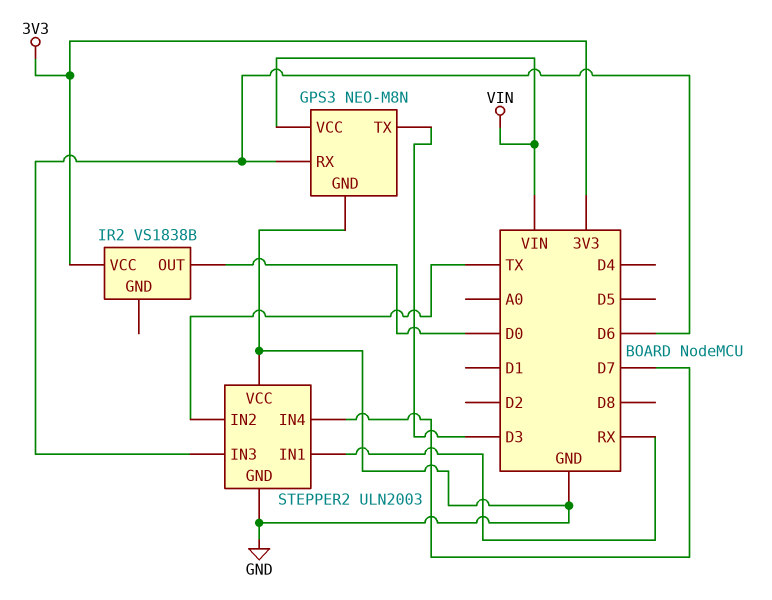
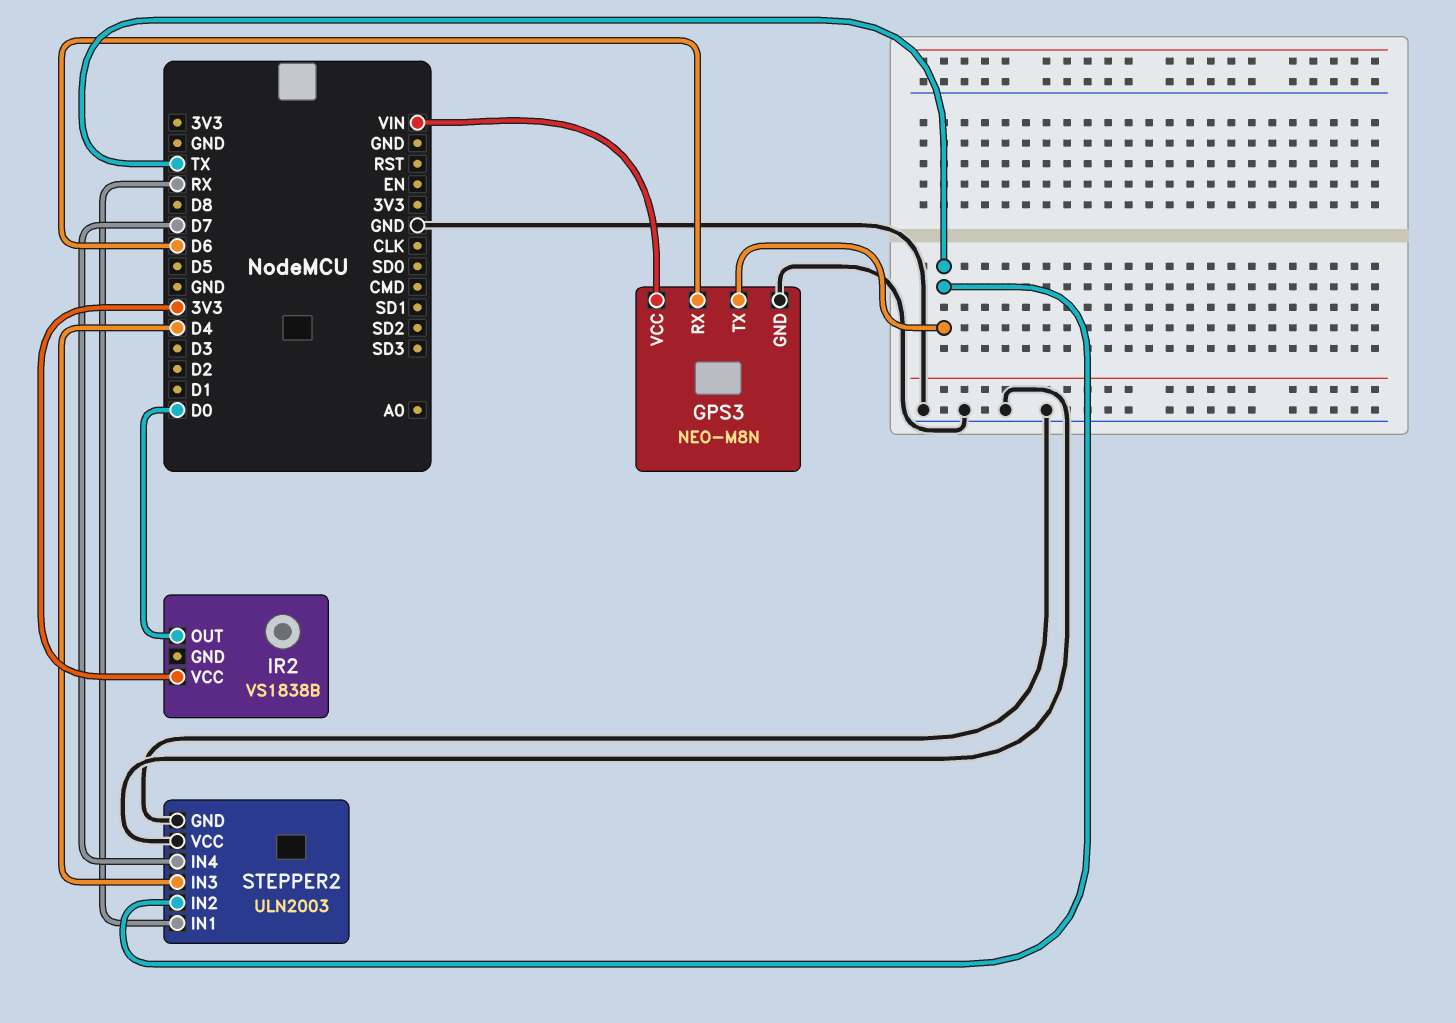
GPS3 pin TX: D3 -> TX
STEPPER2 pin IN3: D6 -> D4

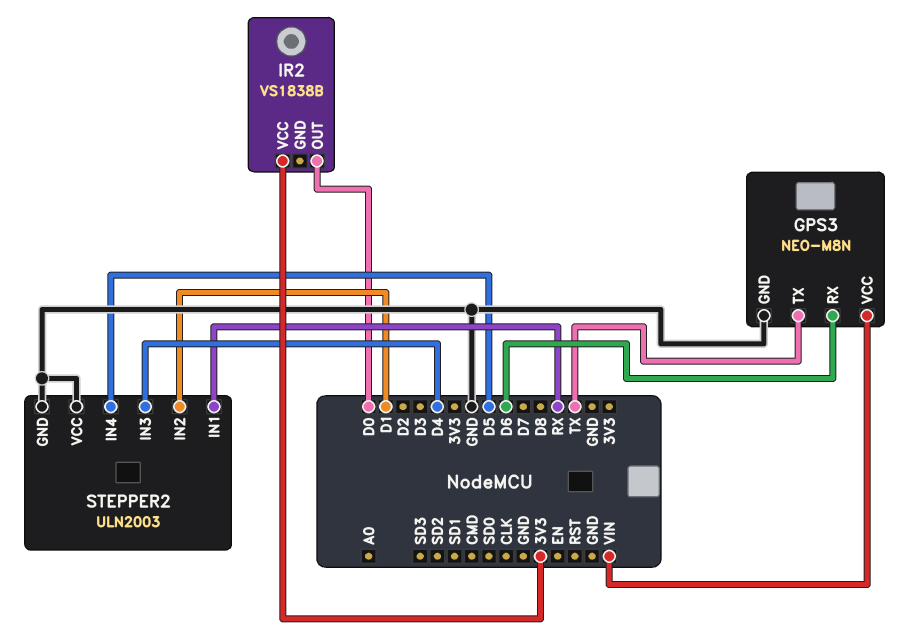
STEPPER2 pin IN2: TX -> D1
STEPPER2 pin IN4: D7 -> D5

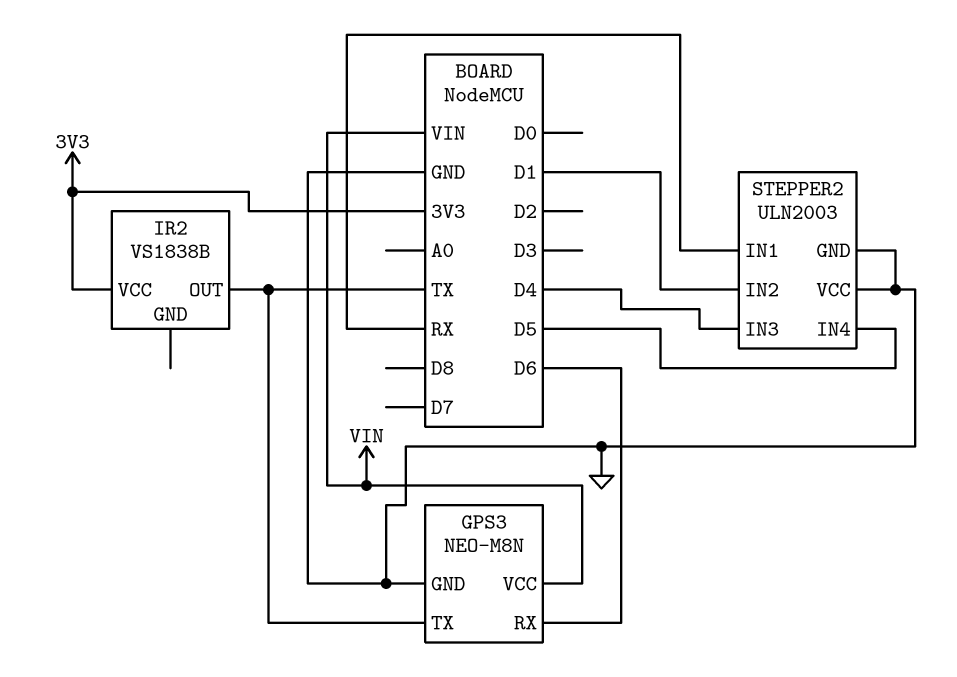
IR2 pin OUT: D0 -> TX

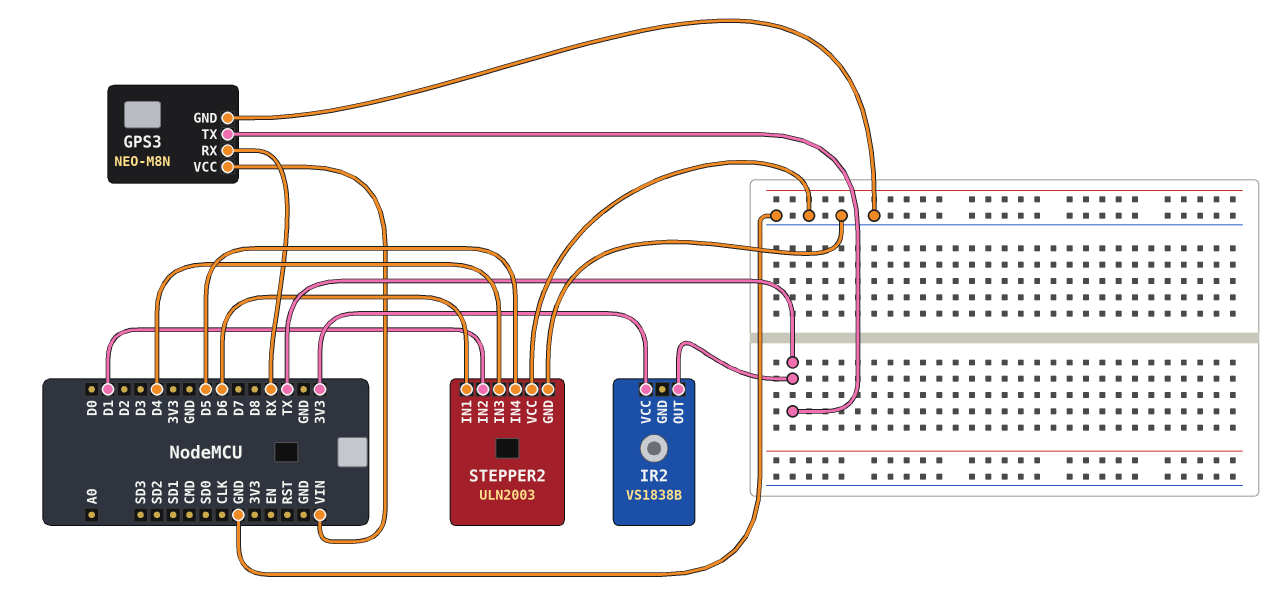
GPS3 pin RX: D6 -> RX
STEPPER2 pin IN1: RX -> D6

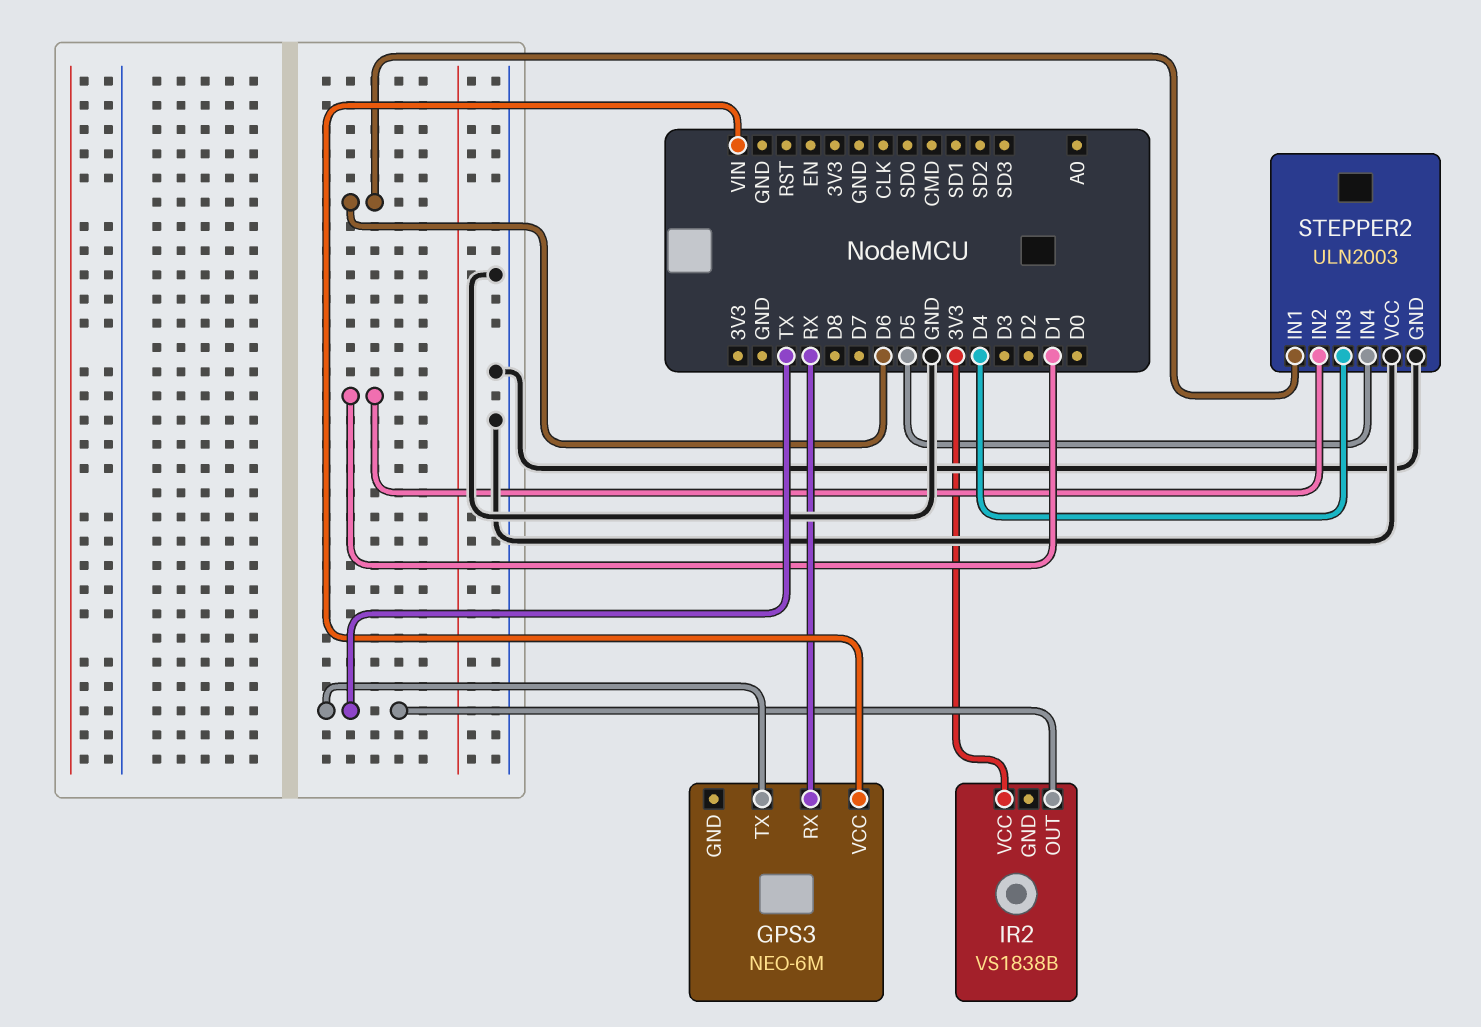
GPS3: NEO-M8N -> NEO-6M
GPS3 pin GND: GND -> none

